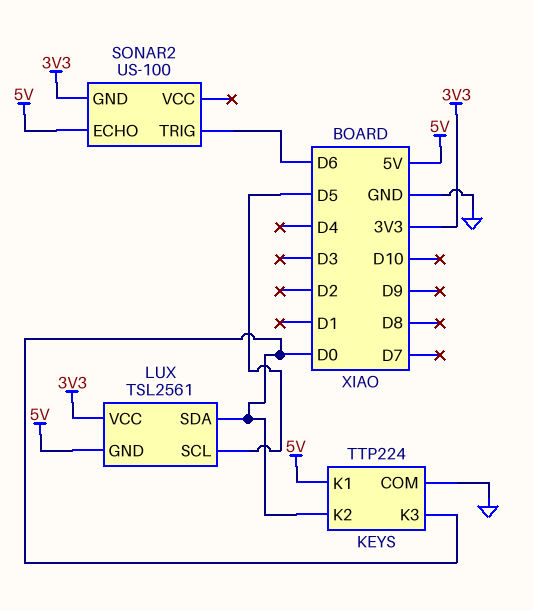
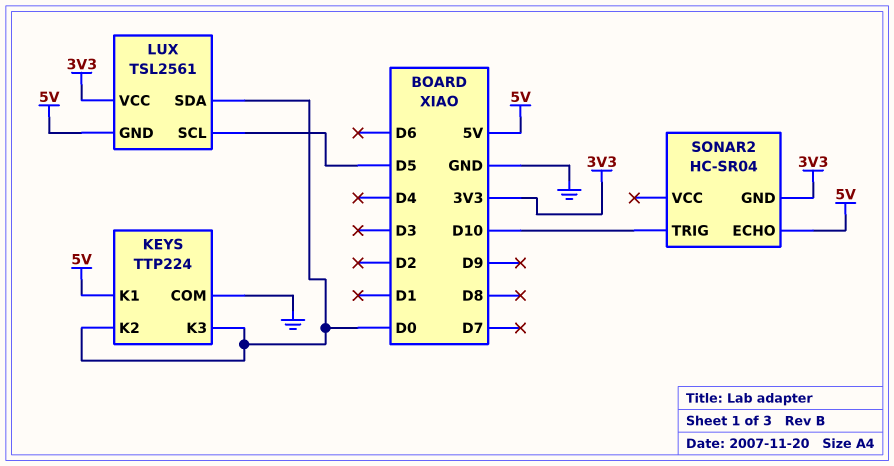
SONAR2: US-100 -> HC-SR04
SONAR2 pin TRIG: D6 -> D10

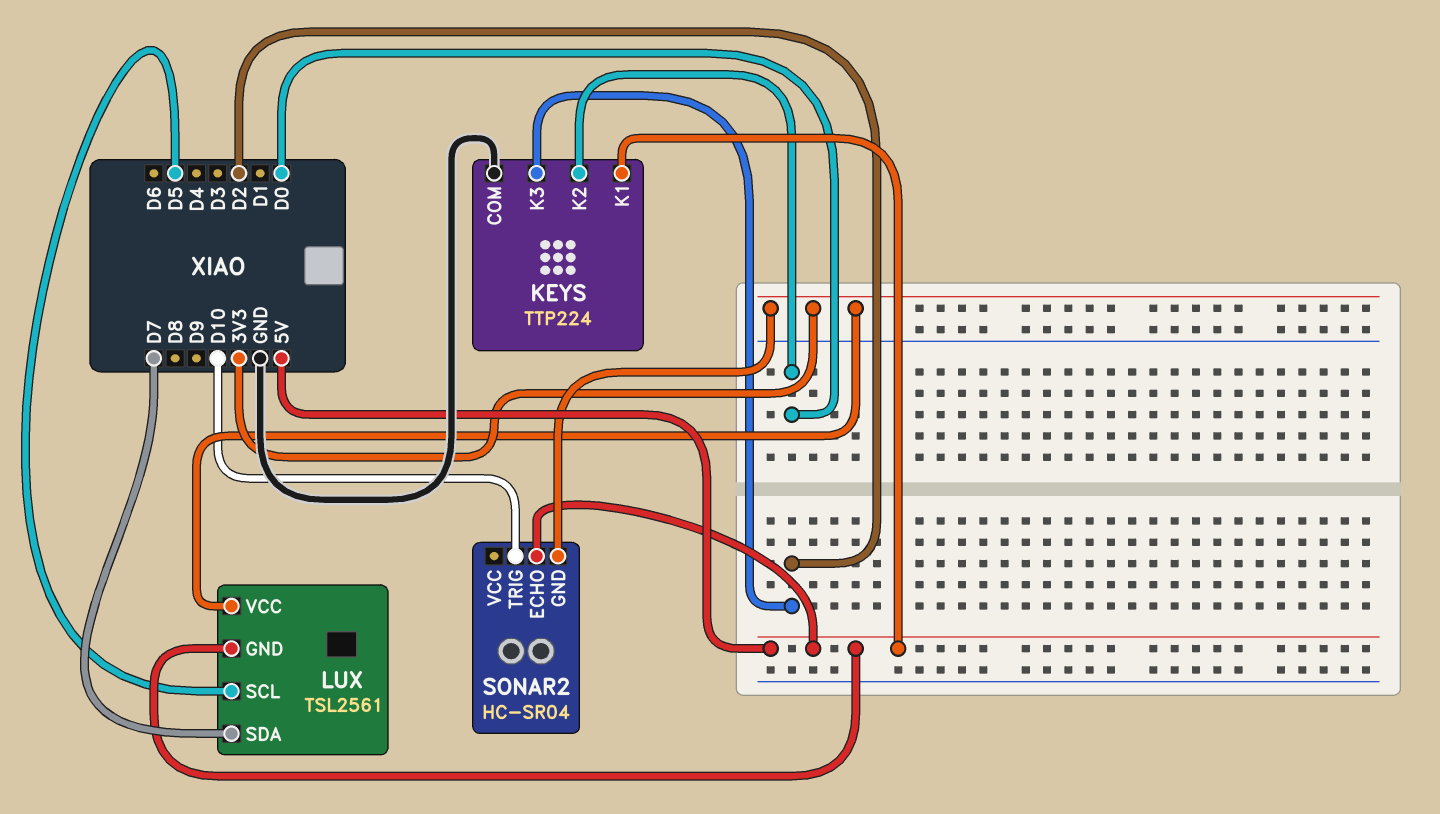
KEYS pin K3: D0 -> D2
LUX pin SDA: D0 -> D7

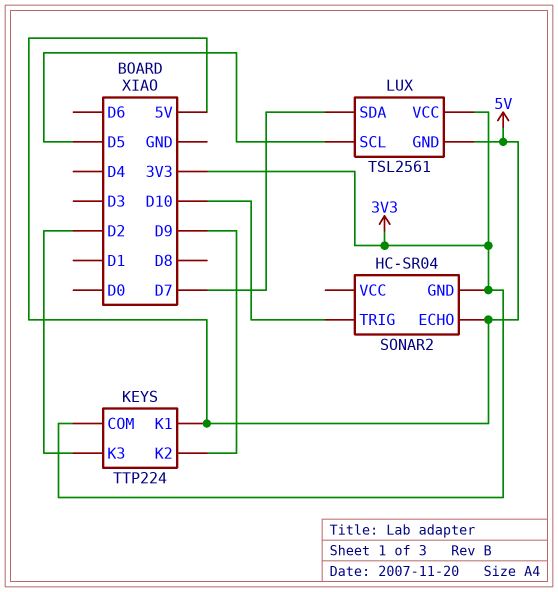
KEYS pin COM: GND -> 3V3
KEYS pin K2: D0 -> D9

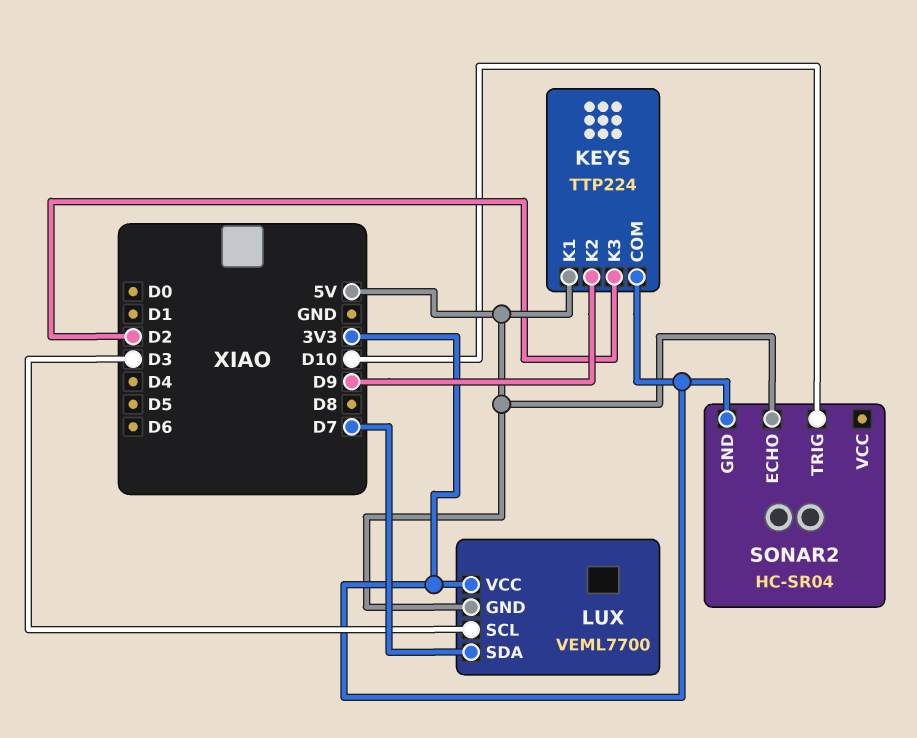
LUX: TSL2561 -> VEML7700
LUX pin SCL: D5 -> D3

